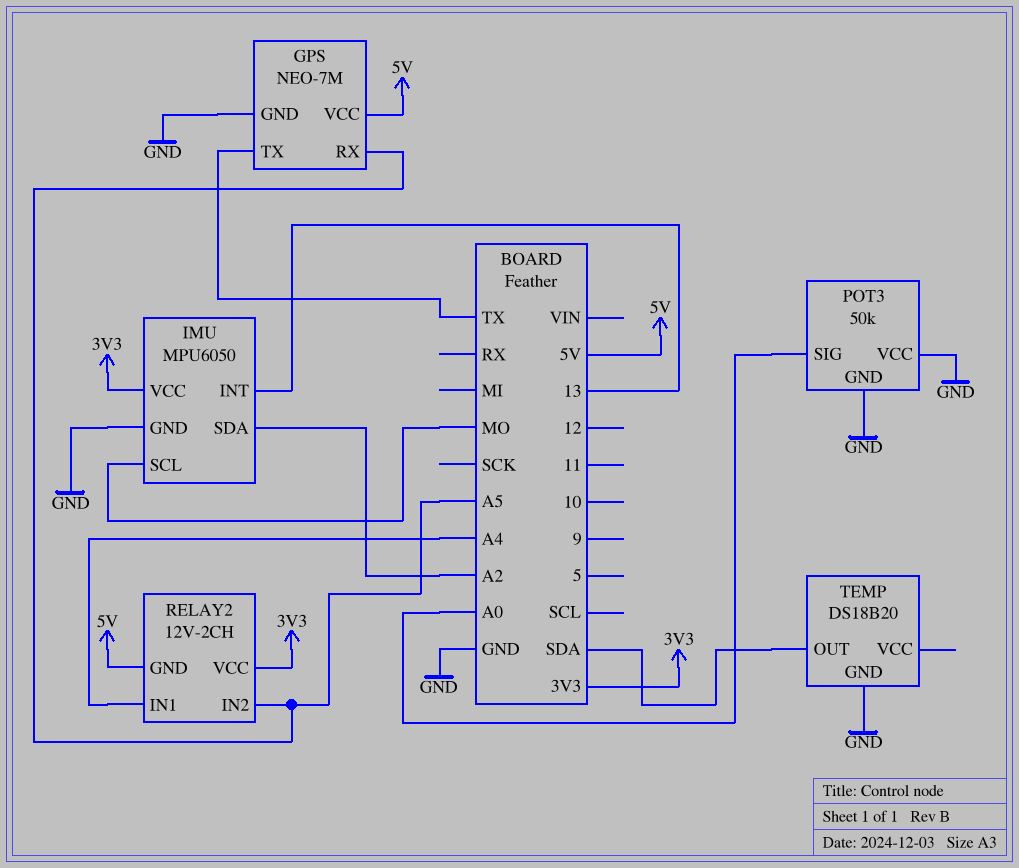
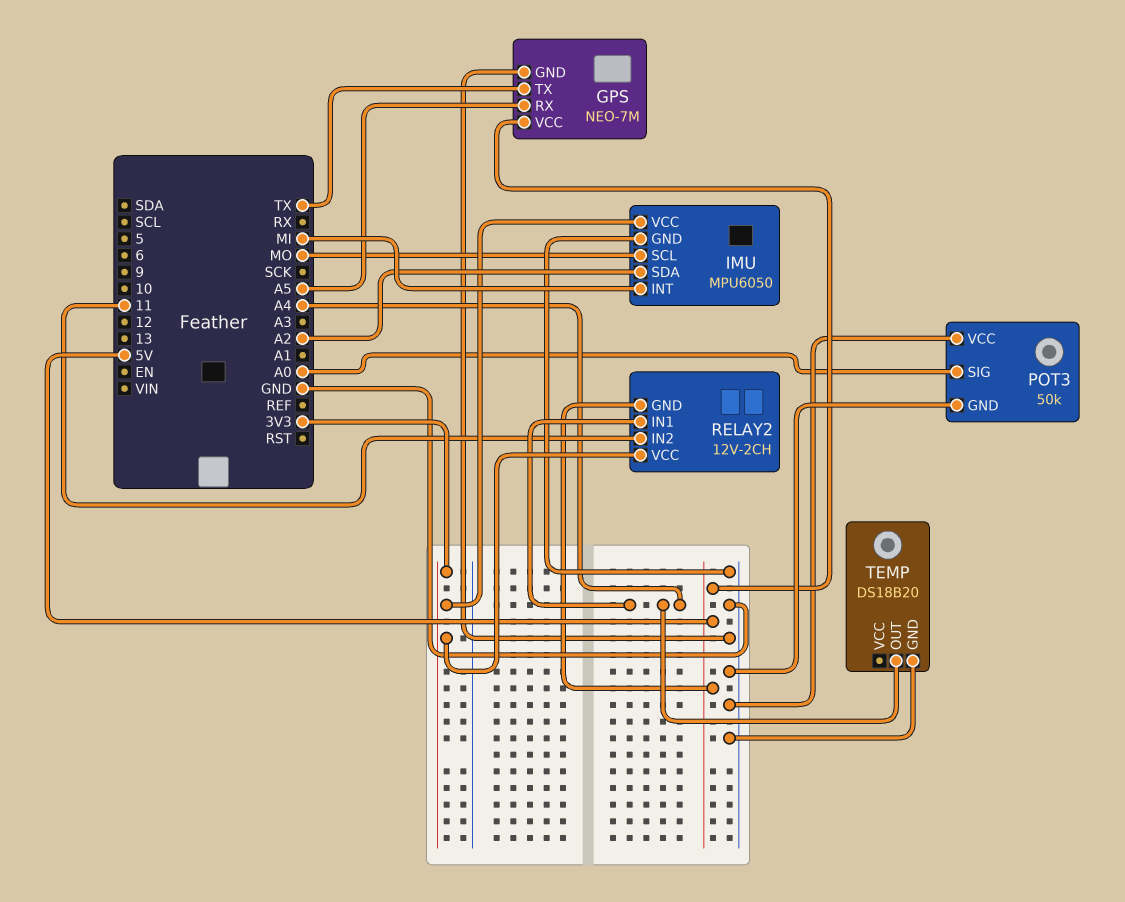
IMU pin INT: 13 -> MI
RELAY2 pin IN2: A5 -> 11
TEMP pin OUT: SDA -> A4

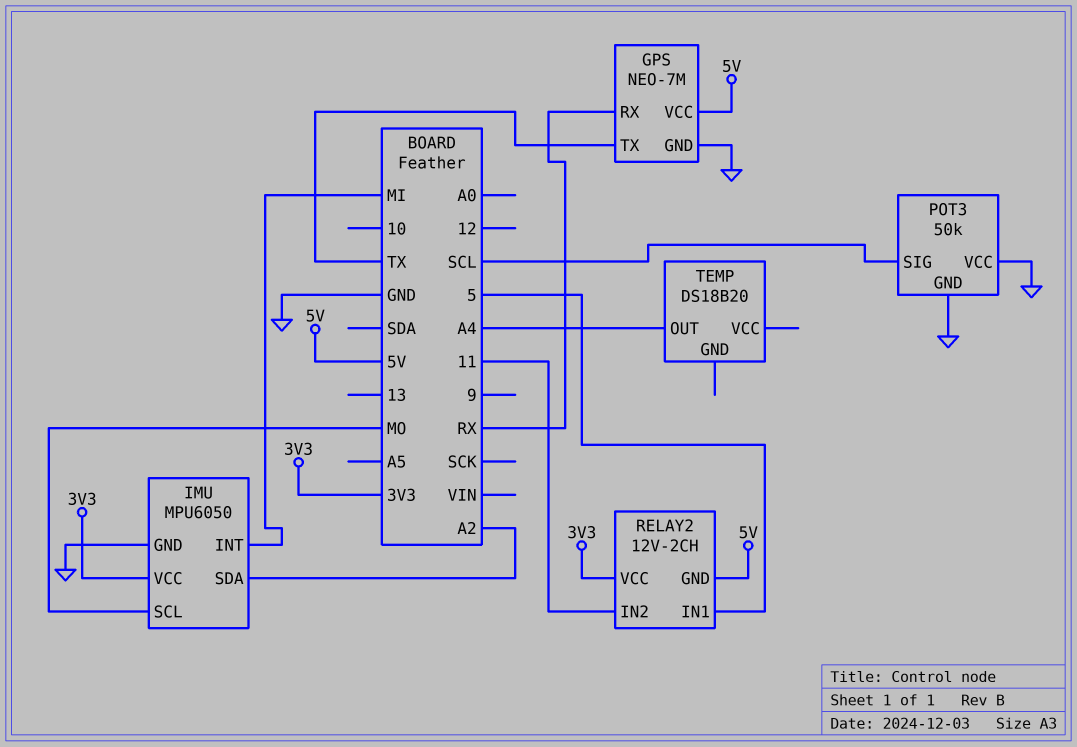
GPS pin RX: A5 -> RX
POT3 pin SIG: A0 -> SCL
RELAY2 pin IN1: A4 -> 5
TEMP pin GND: GND -> none

